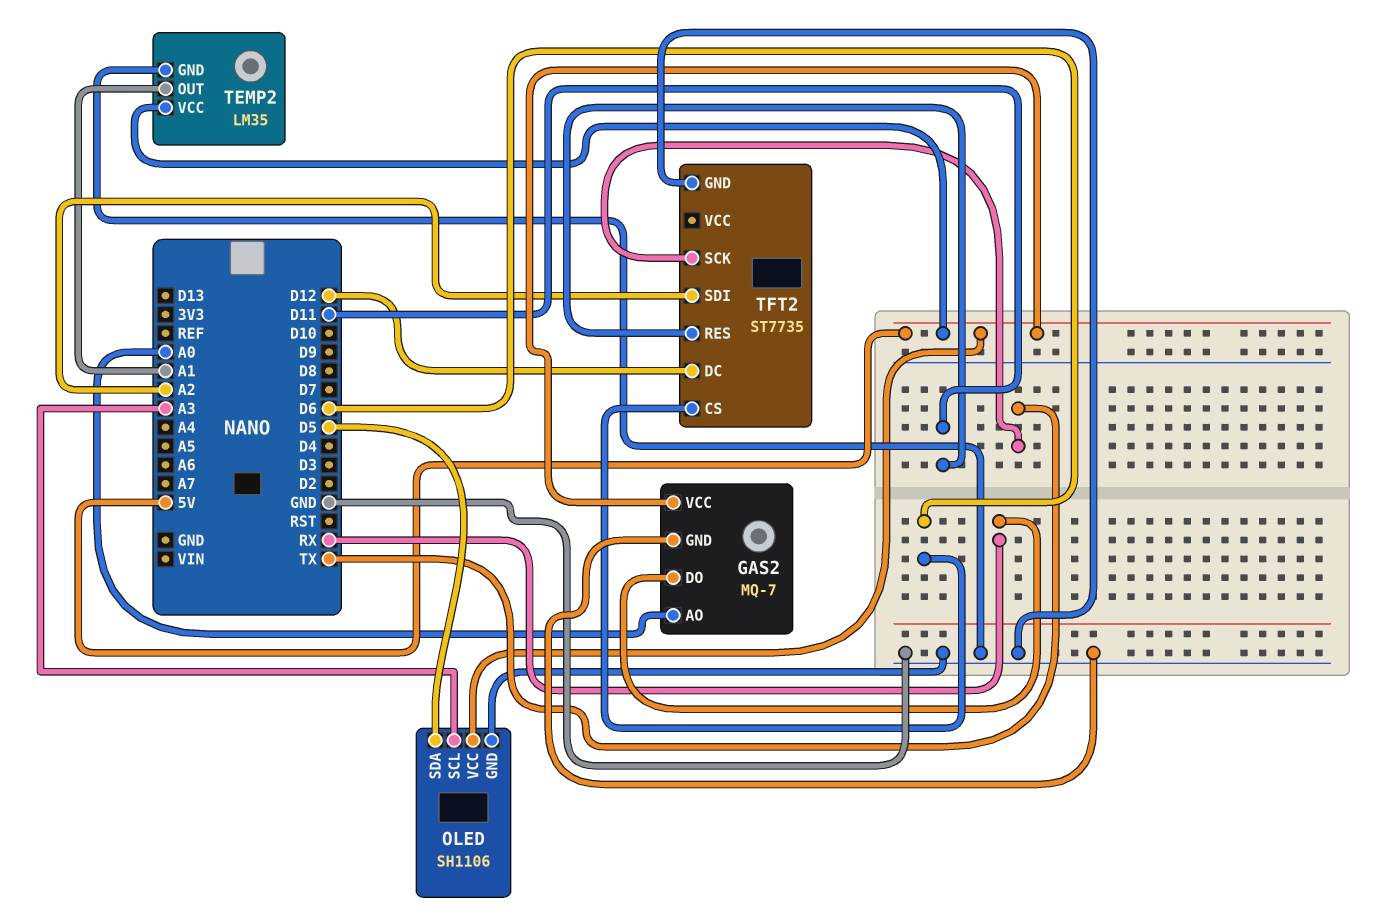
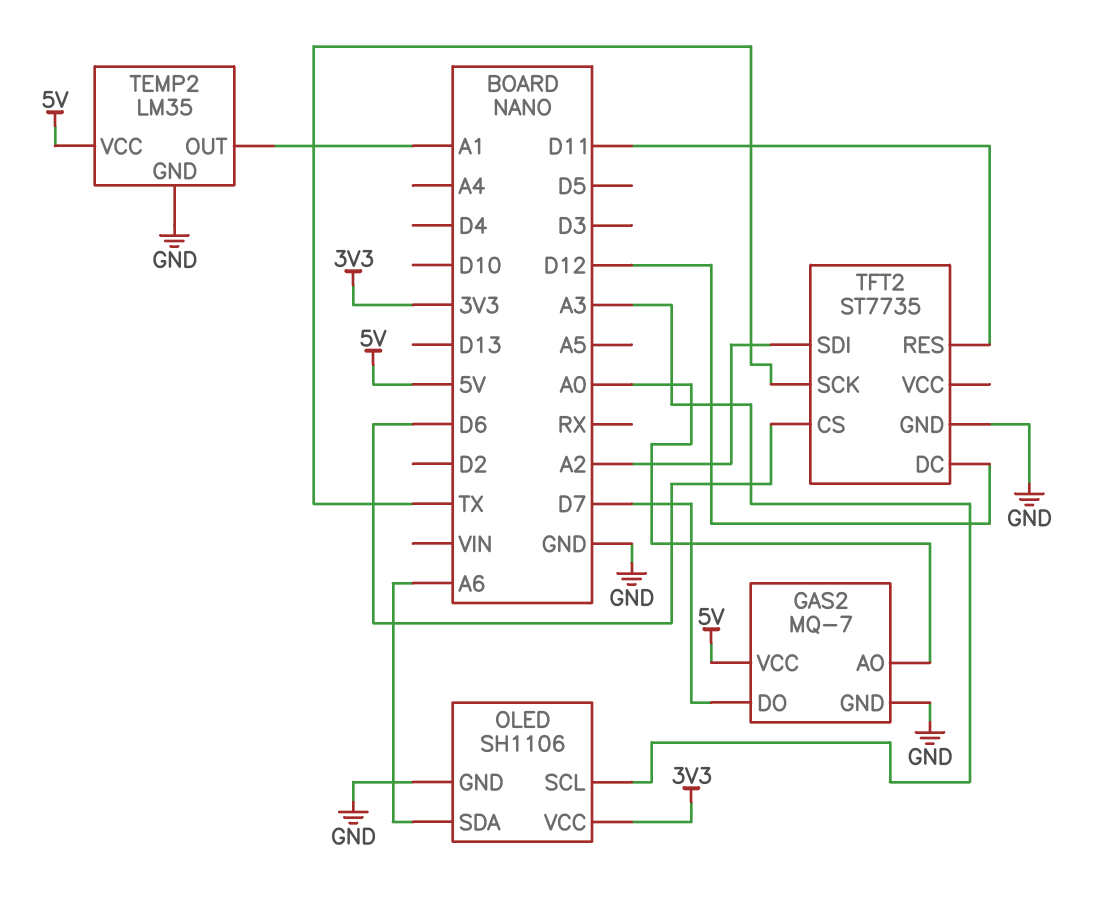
GAS2 pin DO: RX -> D7
OLED pin SDA: D5 -> A6
OLED pin VCC: 5V -> 3V3

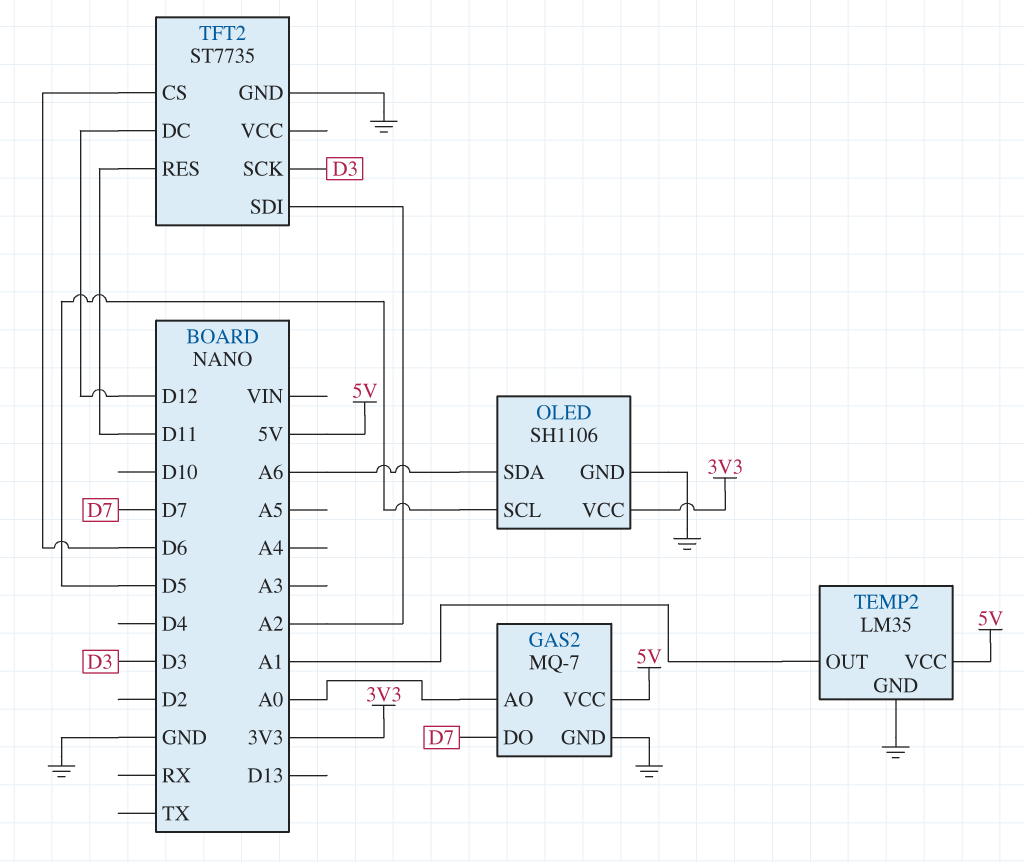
OLED pin SCL: A3 -> D5
TFT2 pin SCK: TX -> D3

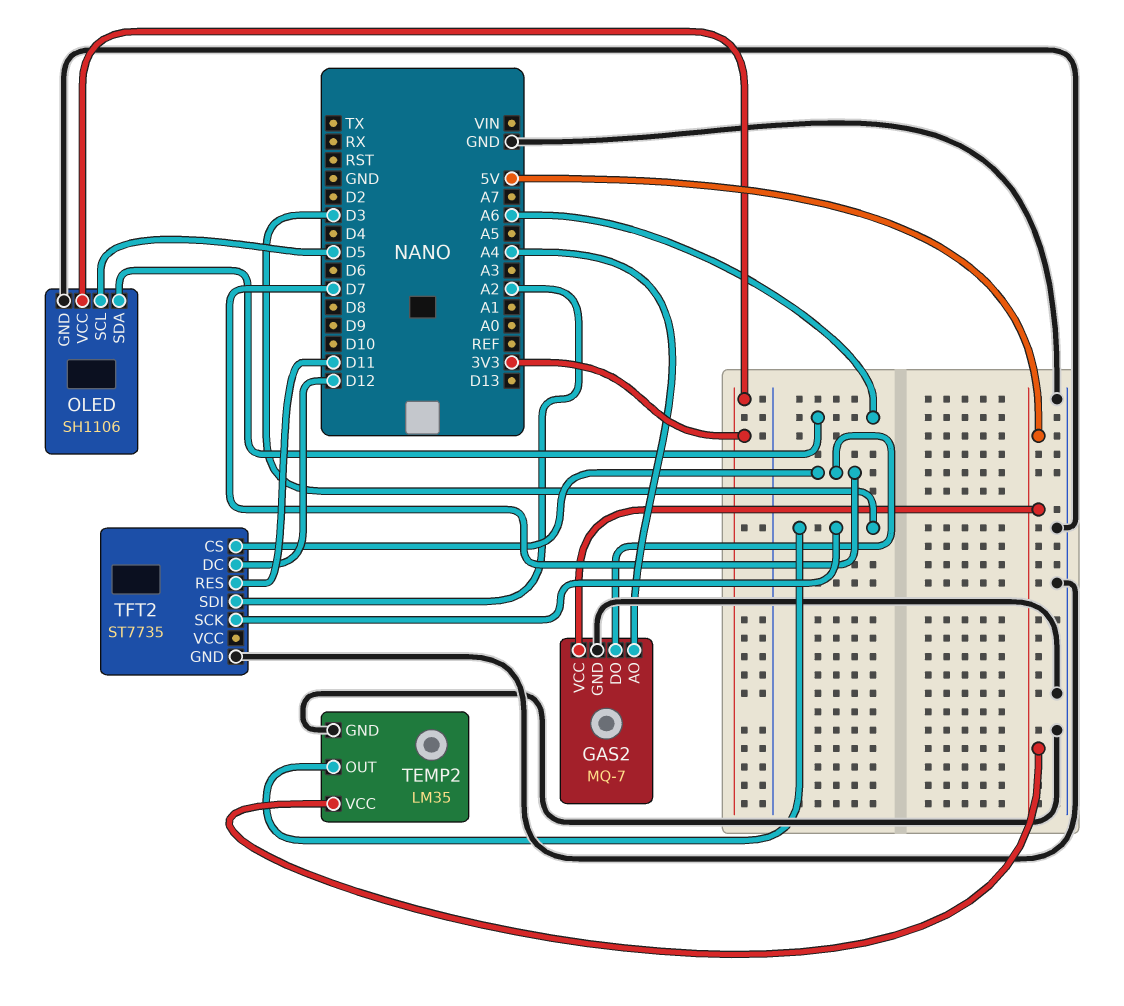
GAS2 pin AO: A0 -> A4
TEMP2 pin OUT: A1 -> D3
TFT2 pin CS: D6 -> D7

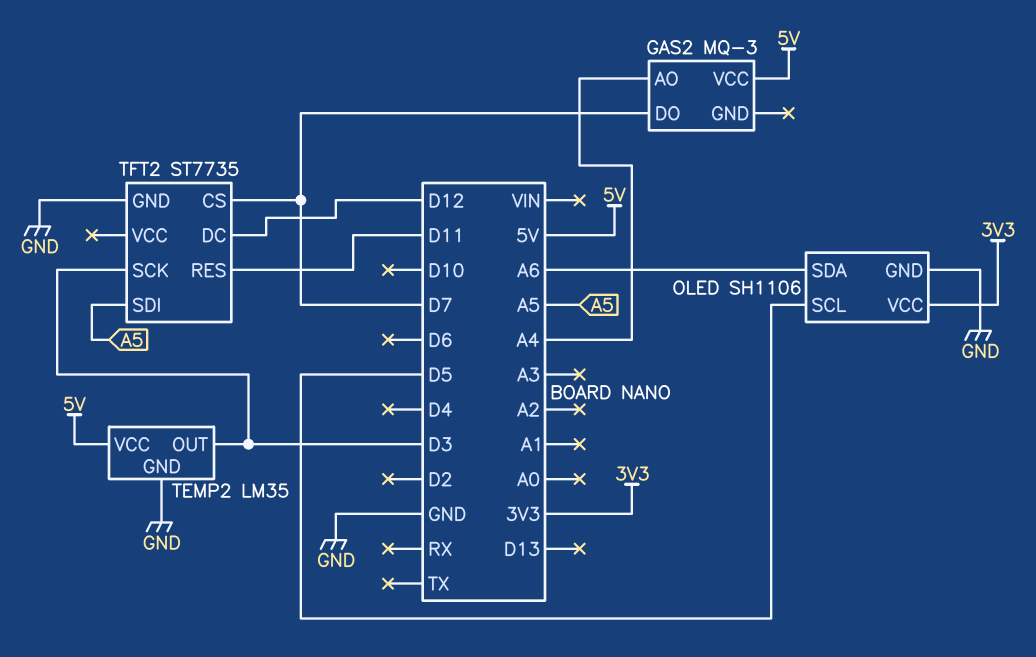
GAS2: MQ-7 -> MQ-3
GAS2 pin GND: GND -> none
TFT2 pin SDI: A2 -> A5

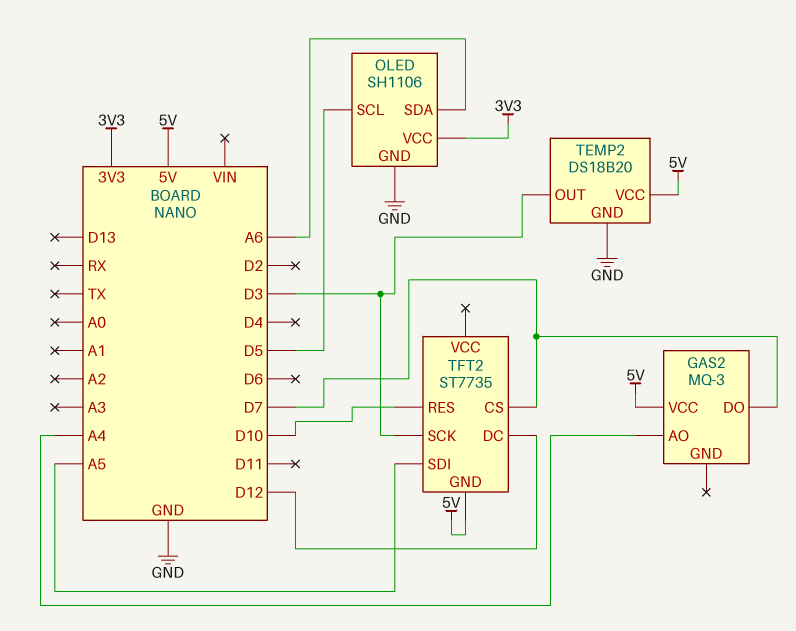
TEMP2: LM35 -> DS18B20
TFT2 pin GND: GND -> 5V
TFT2 pin RES: D11 -> D10

